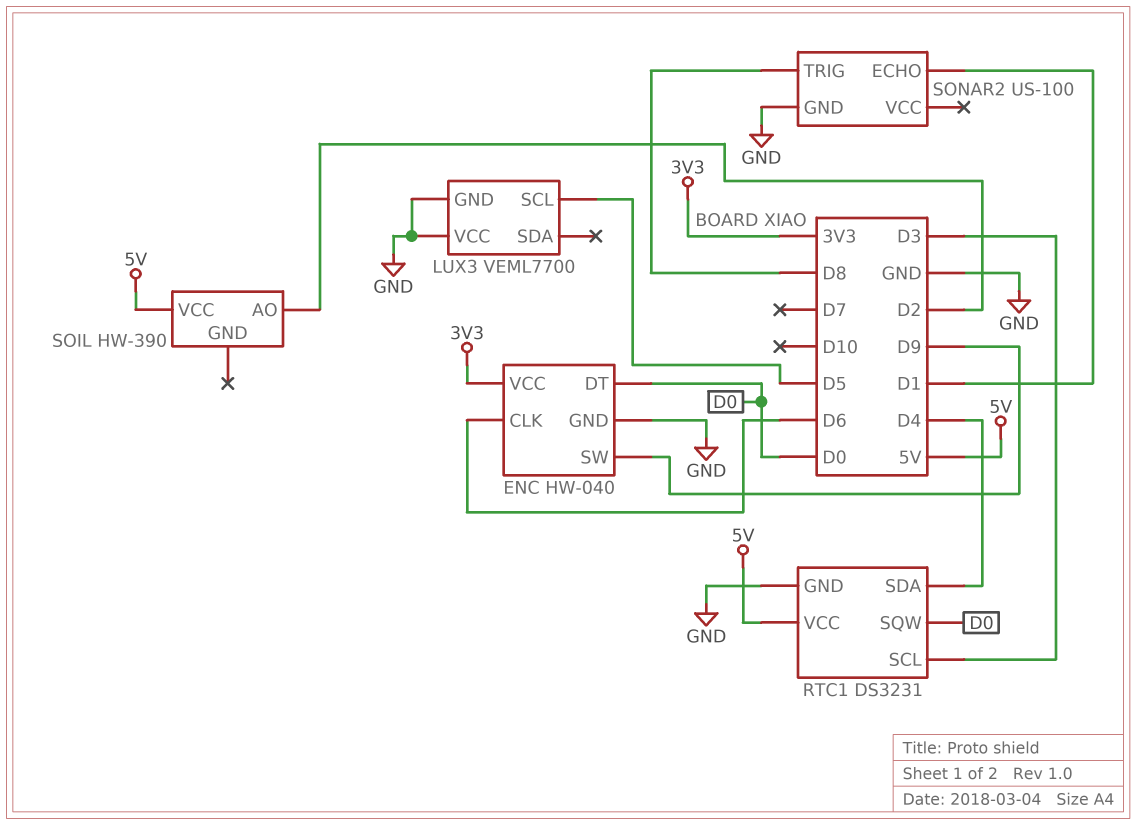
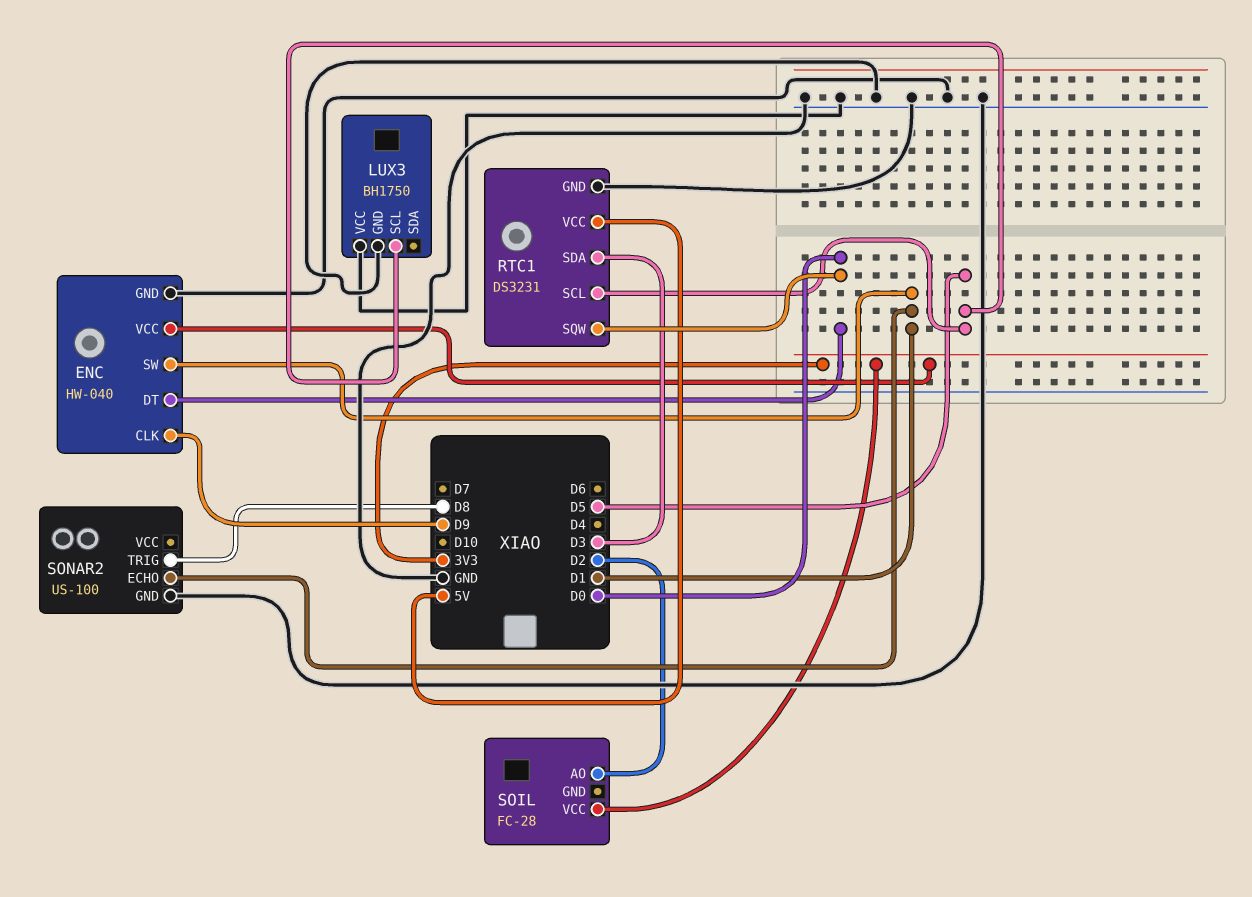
ENC pin CLK: D6 -> D9
ENC pin SW: D9 -> D1
LUX3: VEML7700 -> BH1750
RTC1 pin SCL: D3 -> D5
RTC1 pin SDA: D4 -> D3
SOIL: HW-390 -> FC-28
SOIL pin VCC: 5V -> 3V3

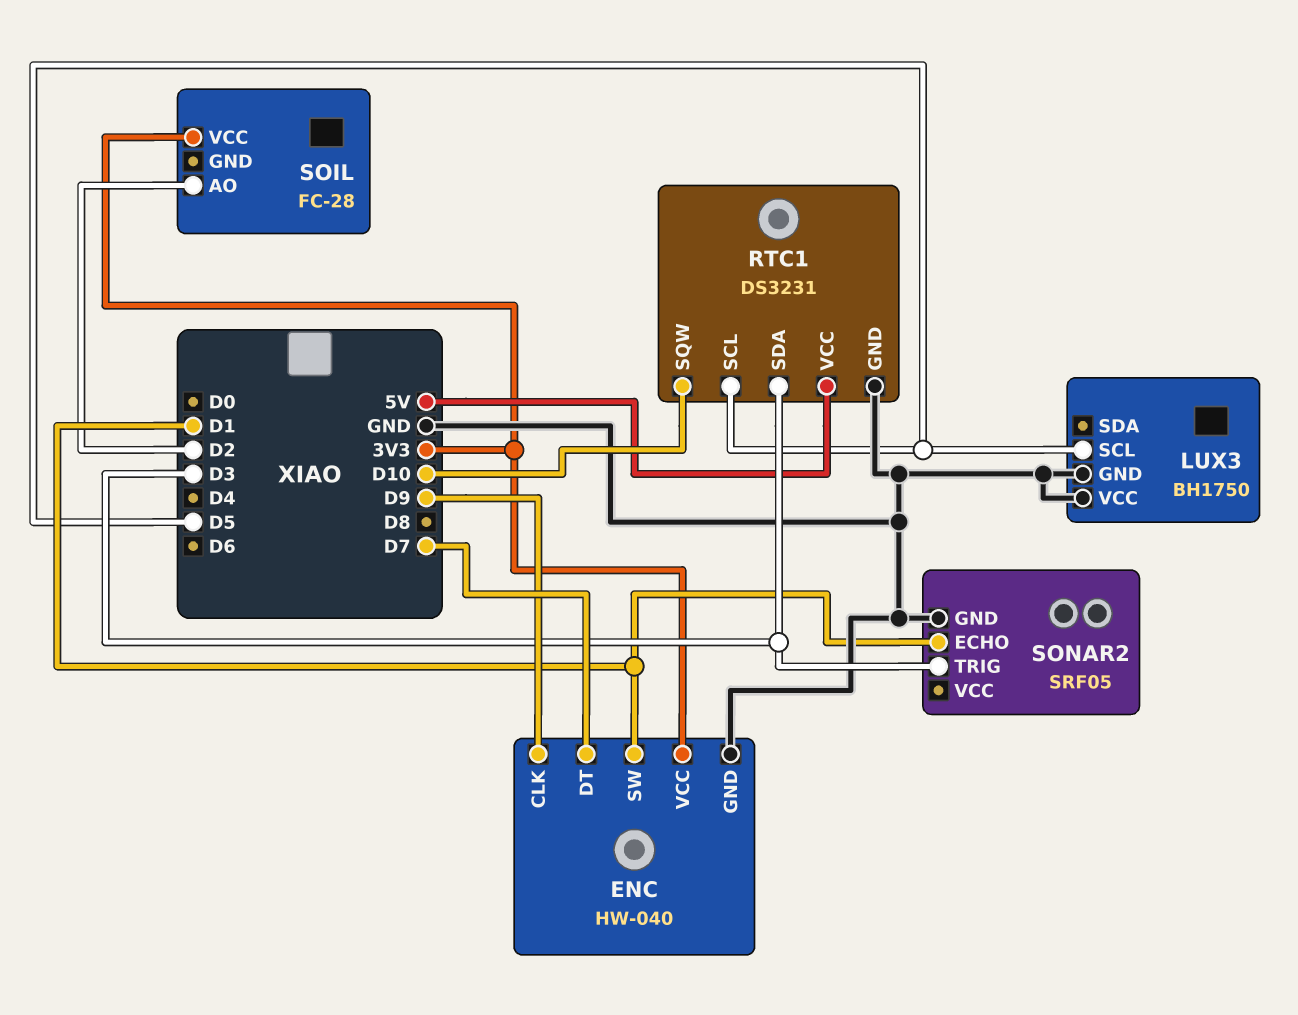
ENC pin DT: D0 -> D7
RTC1 pin SQW: D0 -> D10
SONAR2: US-100 -> SRF05
SONAR2 pin TRIG: D8 -> D3

